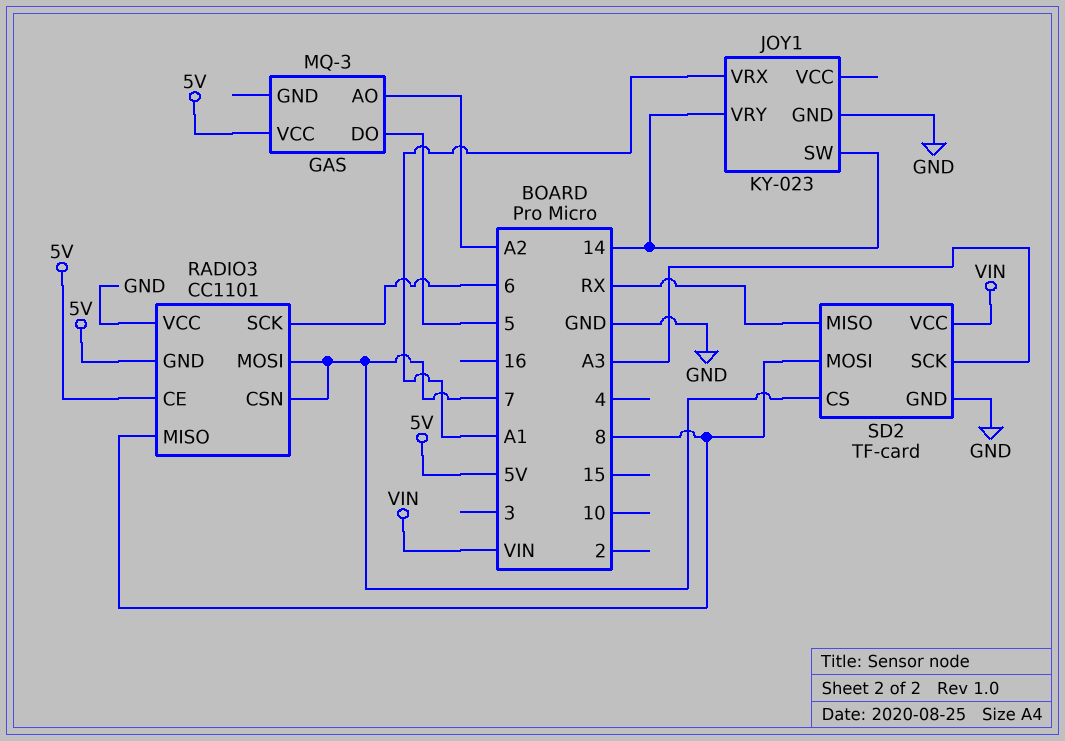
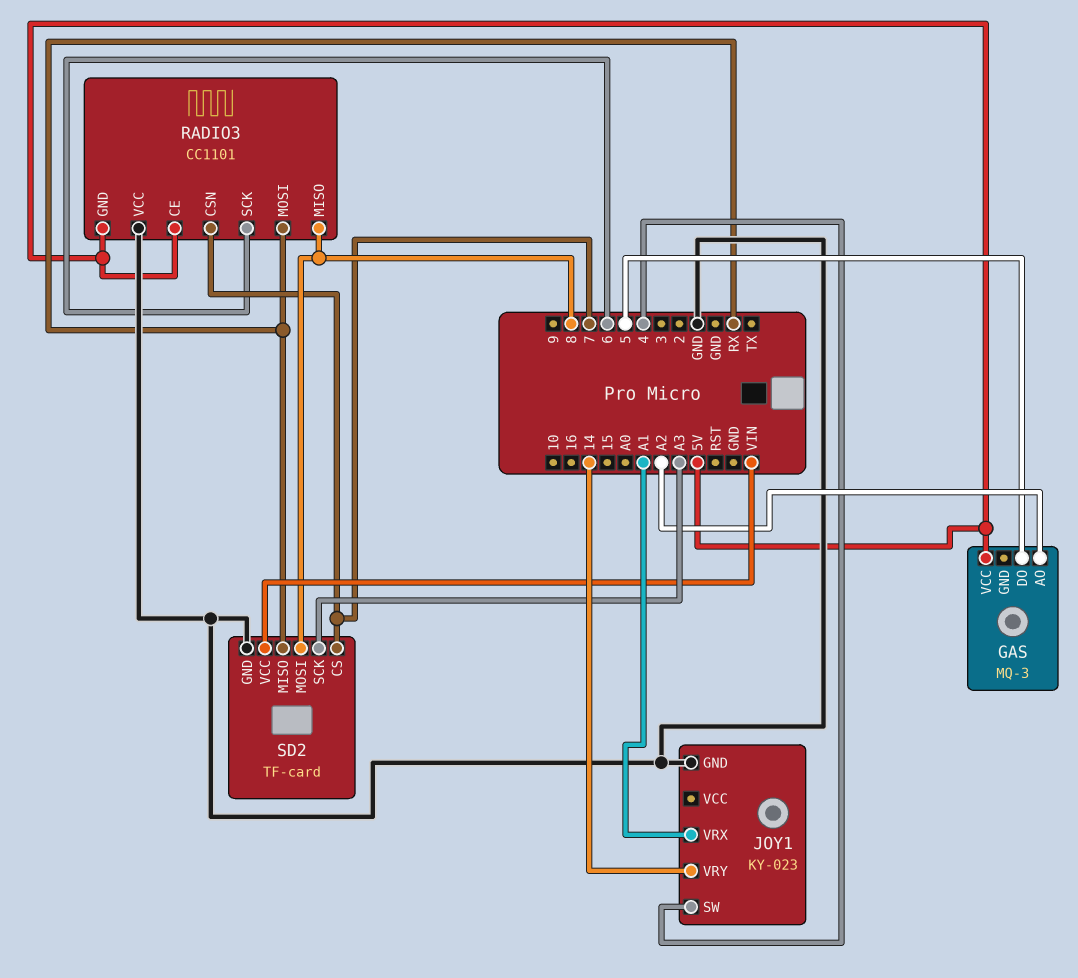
JOY1 pin SW: 14 -> 4
RADIO3 pin MOSI: 7 -> RX

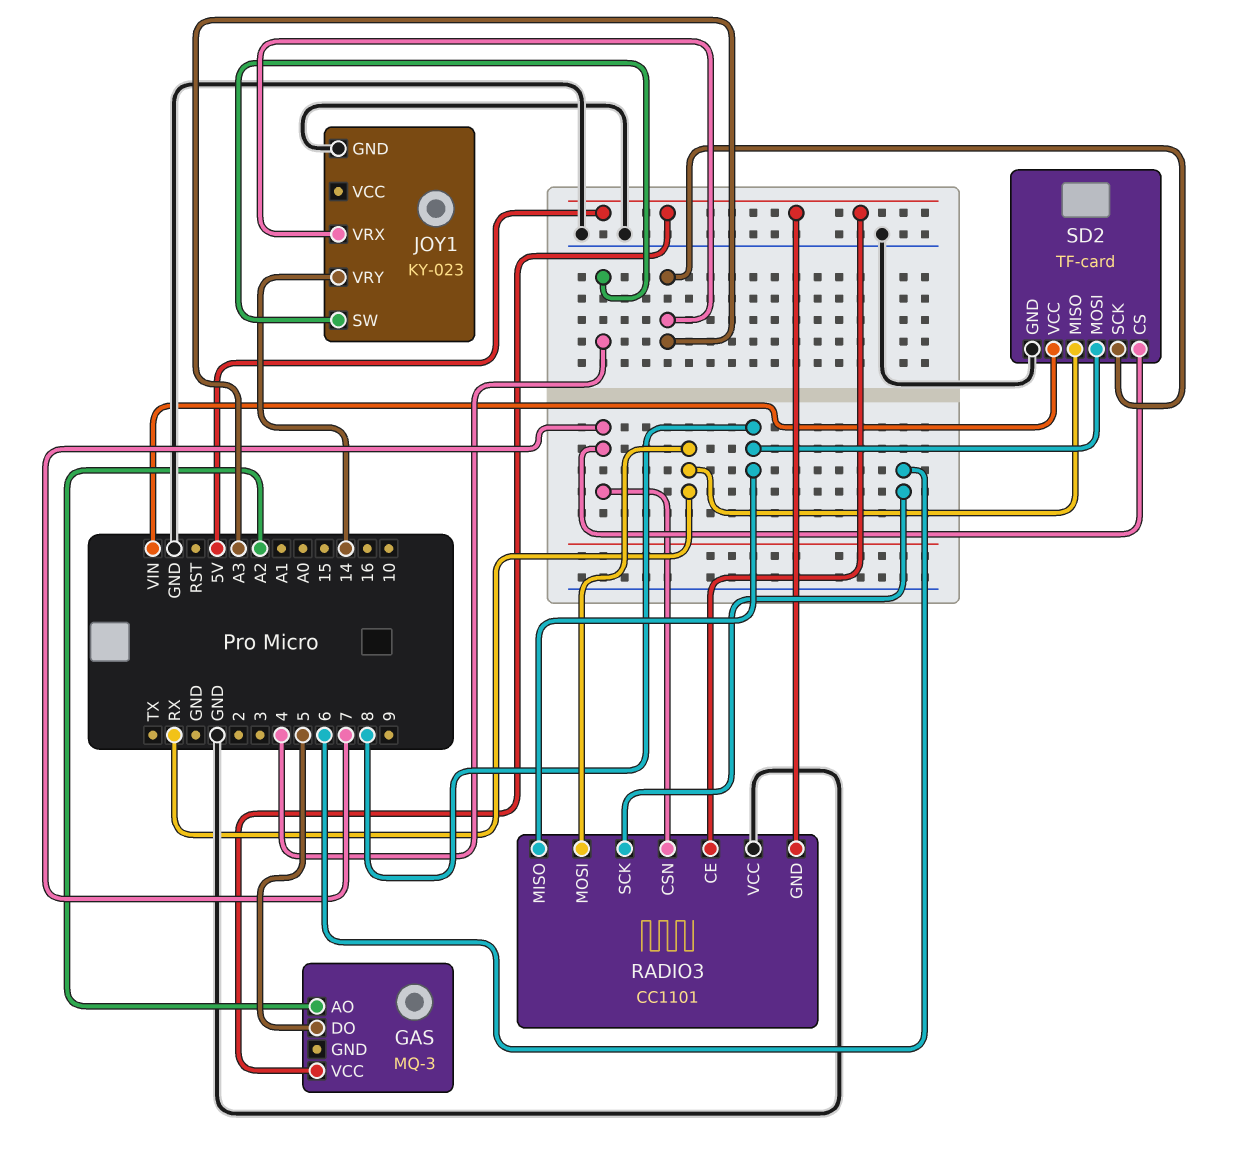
JOY1 pin VRX: A1 -> A3

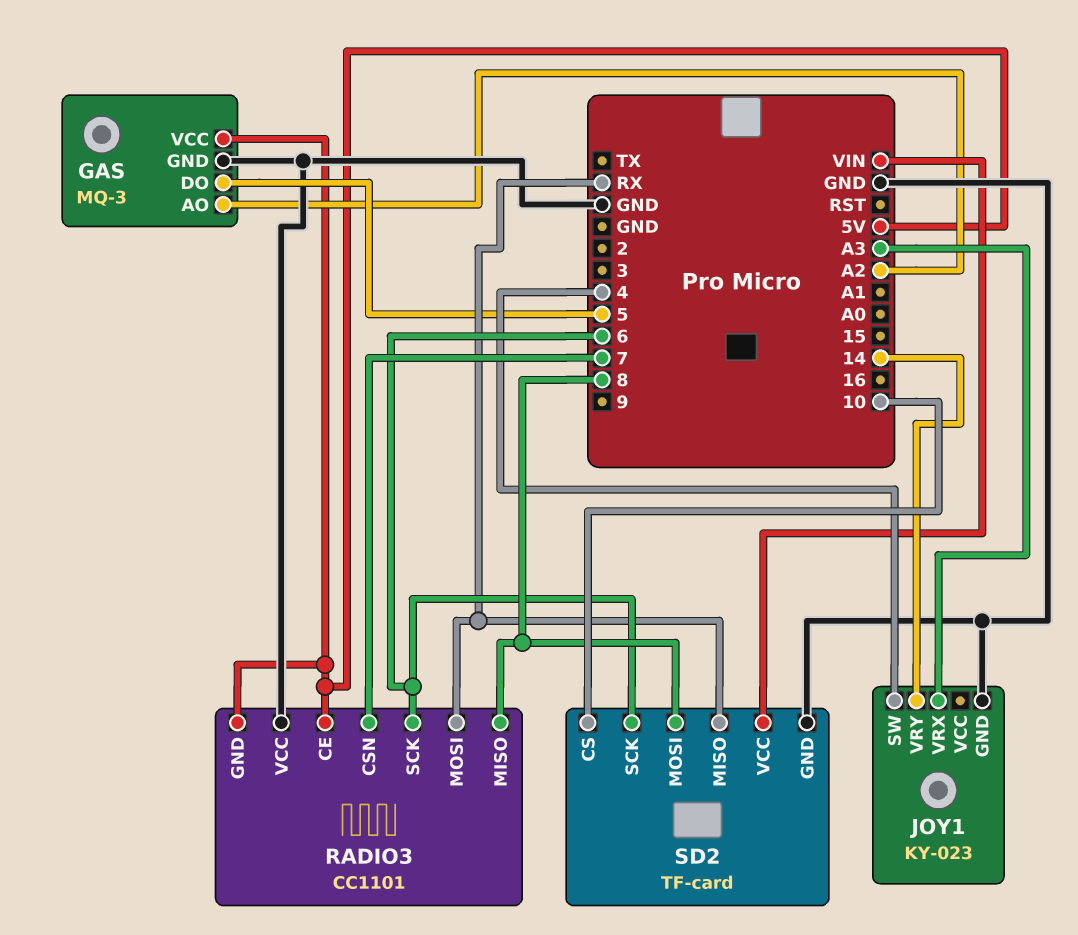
GAS pin GND: none -> GND
SD2 pin CS: 7 -> 10
SD2 pin SCK: A3 -> 6

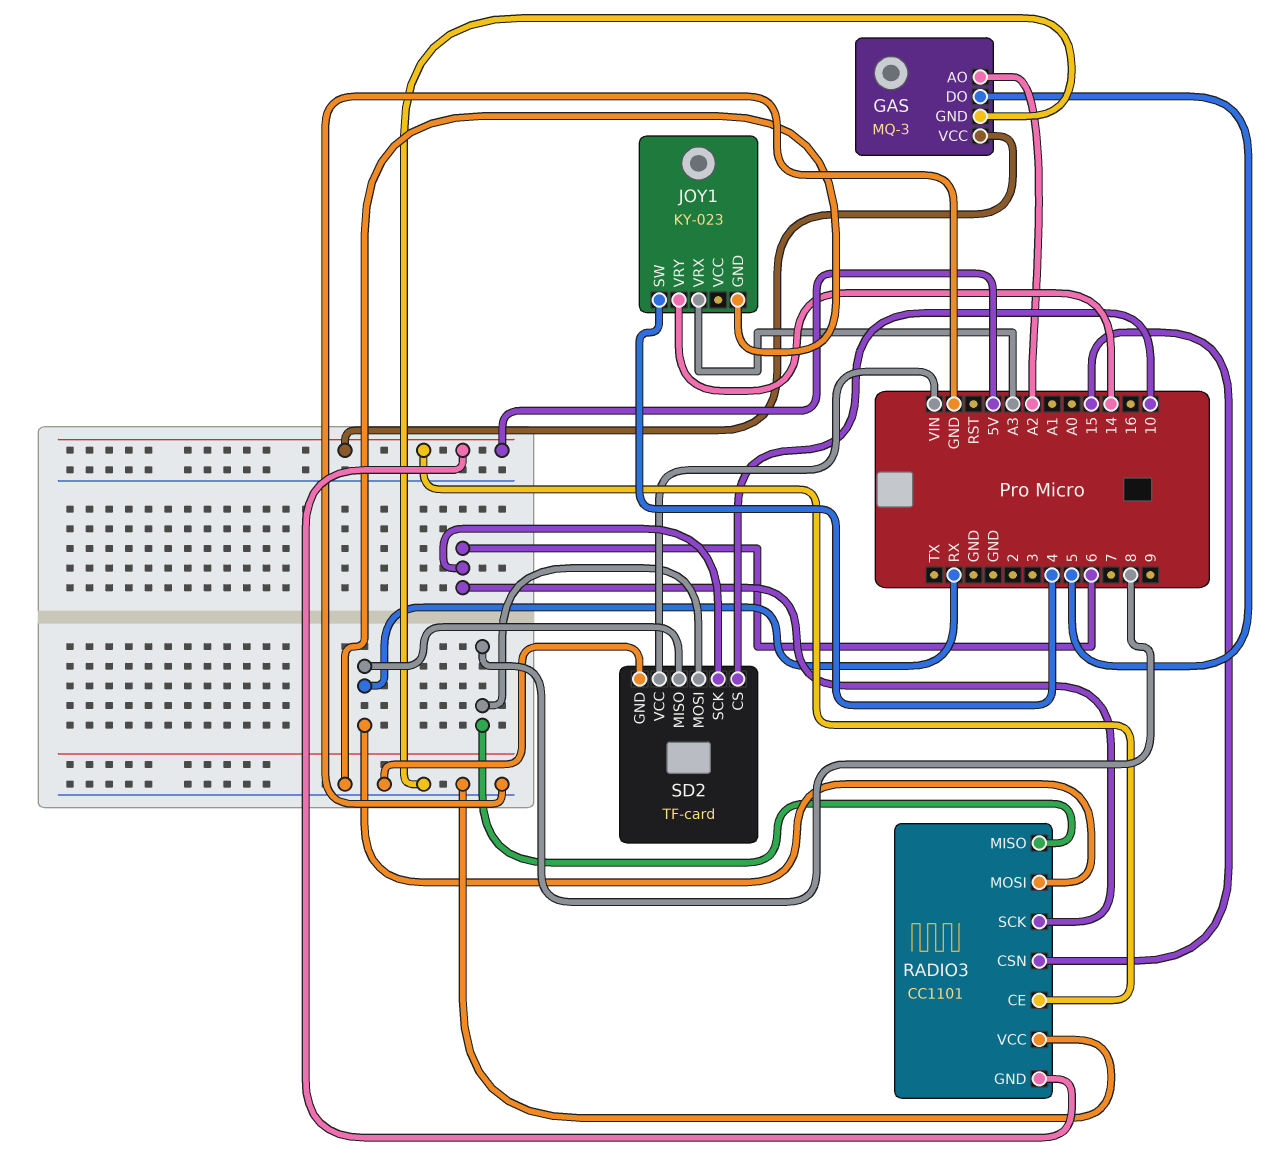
RADIO3 pin CSN: 7 -> 15

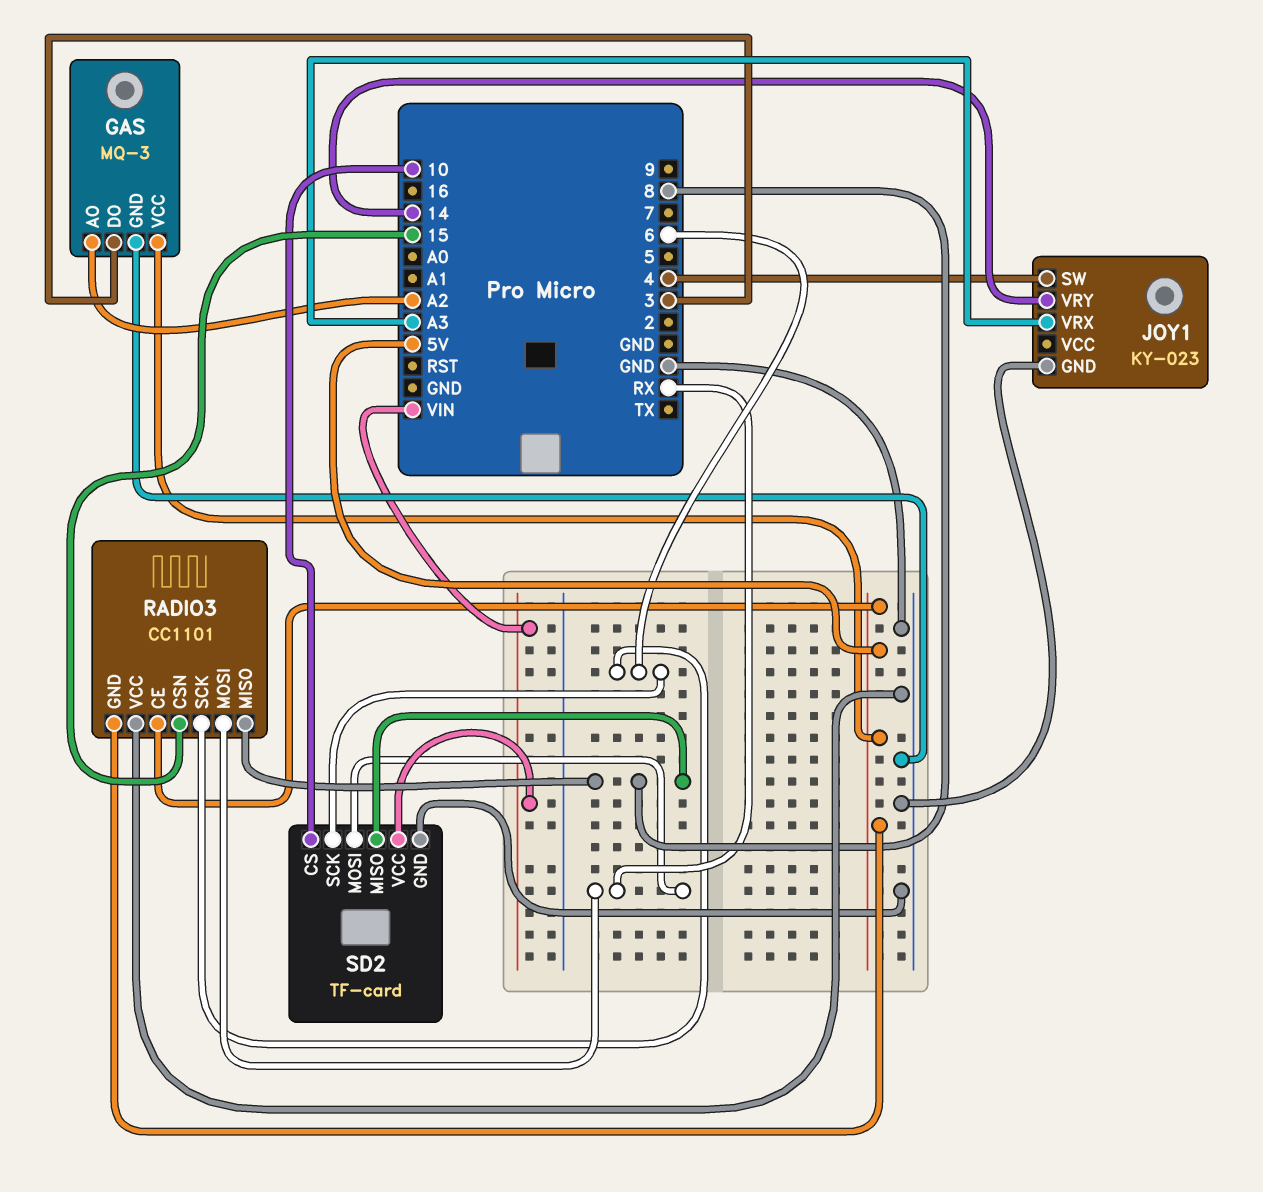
GAS pin DO: 5 -> 3
SD2 pin MISO: RX -> 8
SD2 pin MOSI: 8 -> RX

